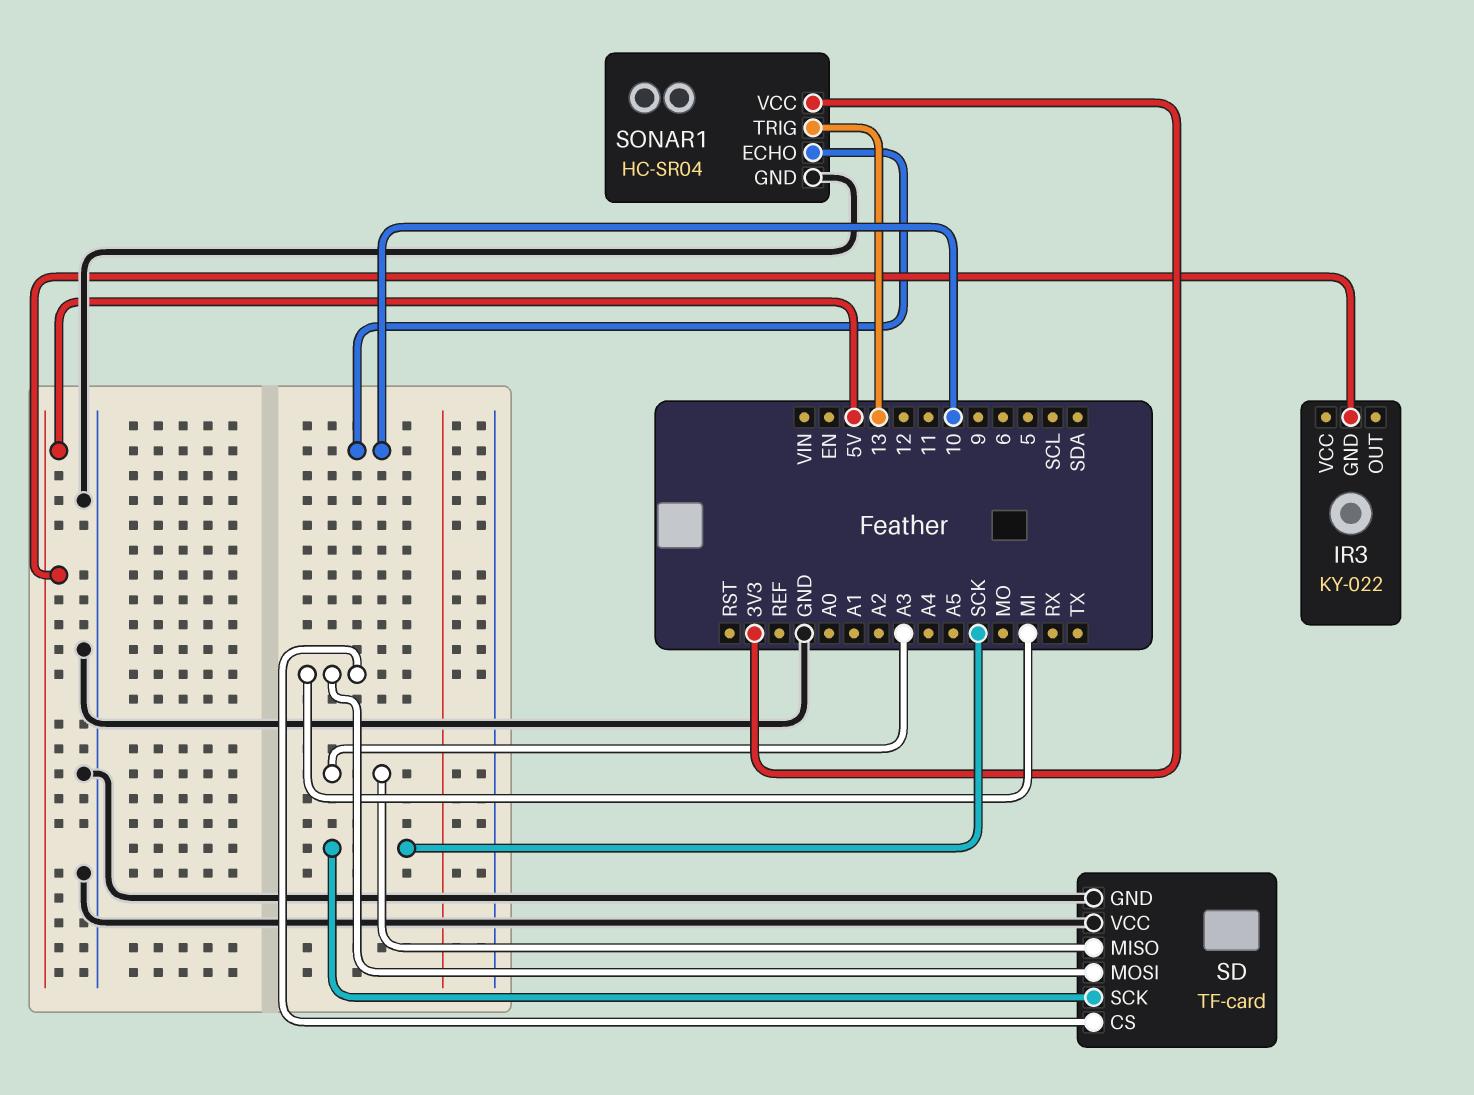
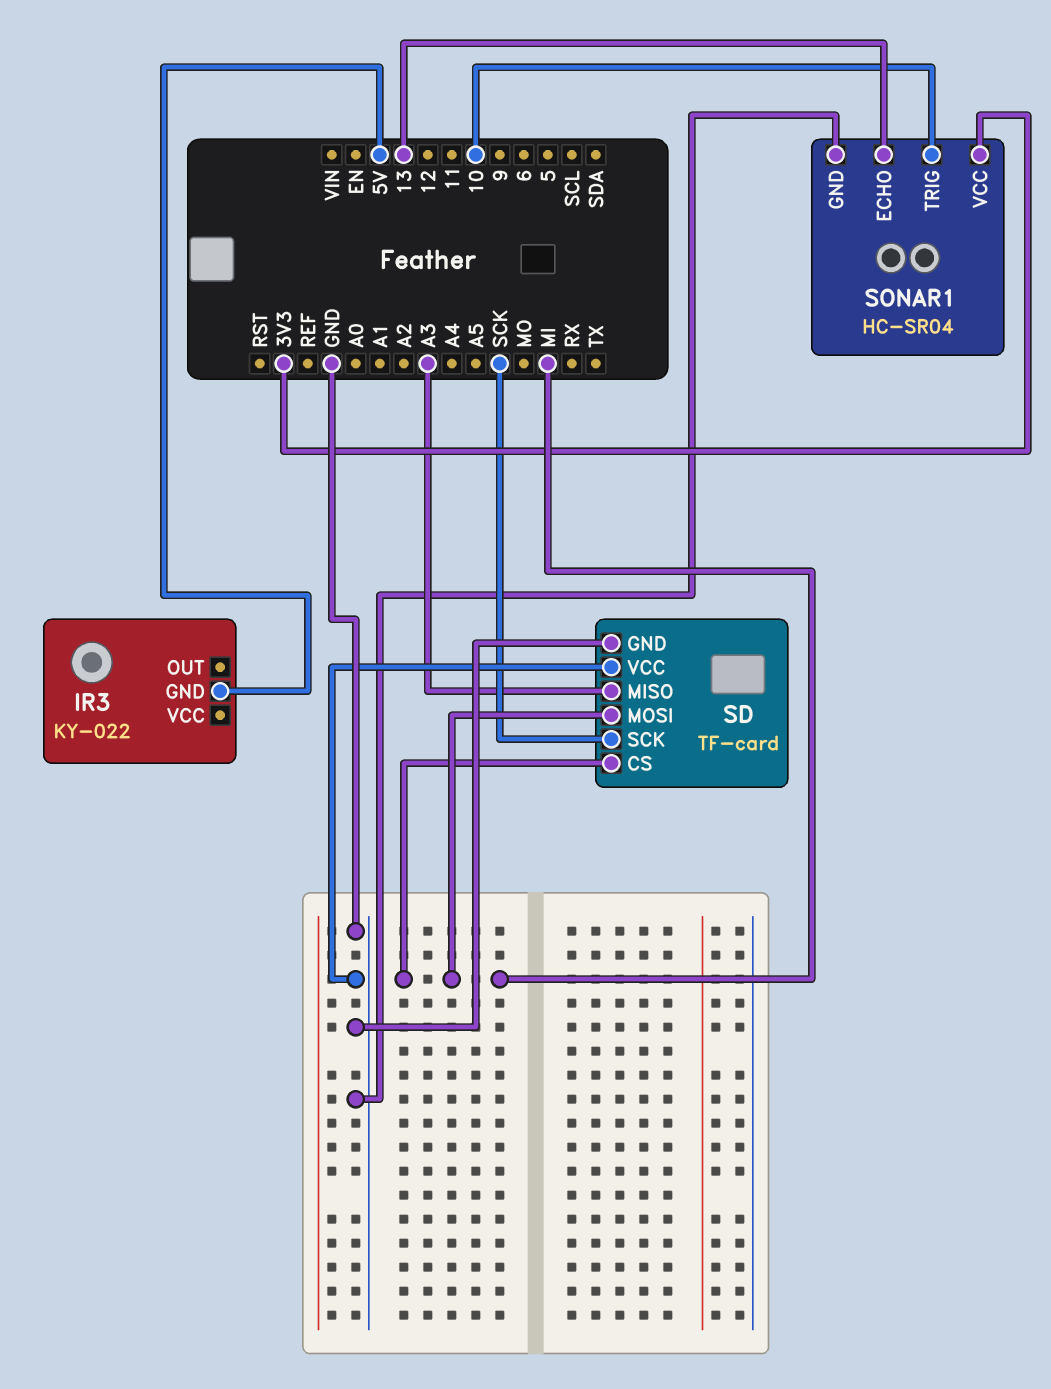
SONAR1 pin ECHO: 10 -> 13
SONAR1 pin TRIG: 13 -> 10

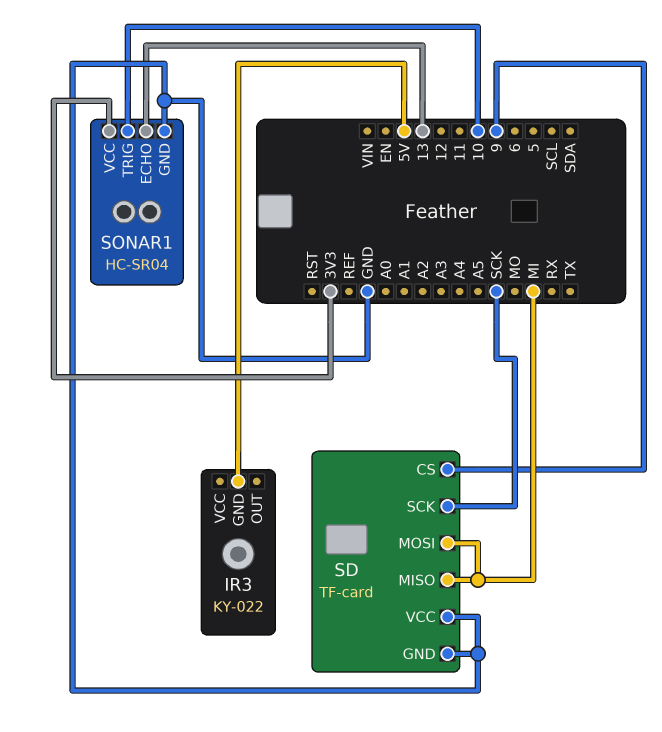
SD pin CS: MI -> 9
SD pin MISO: A3 -> MI

